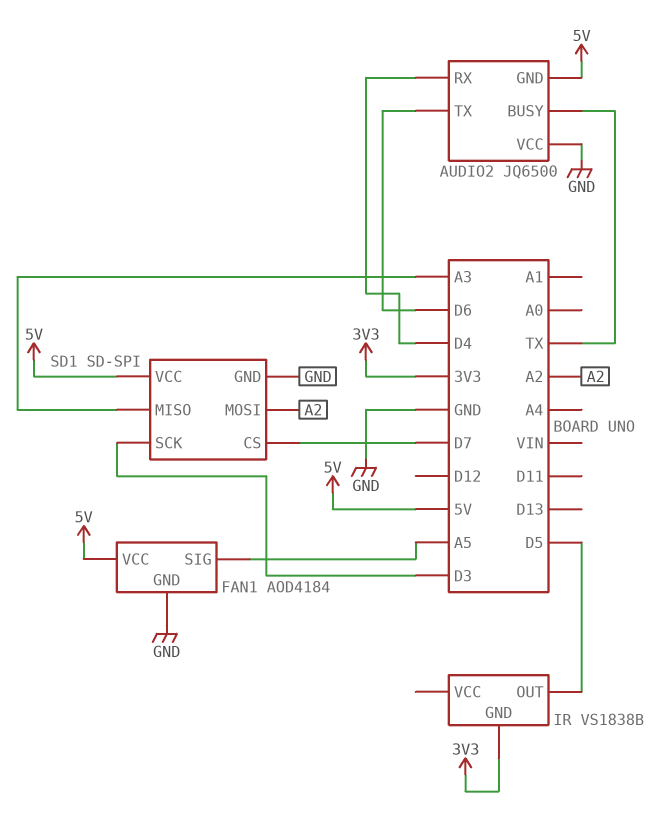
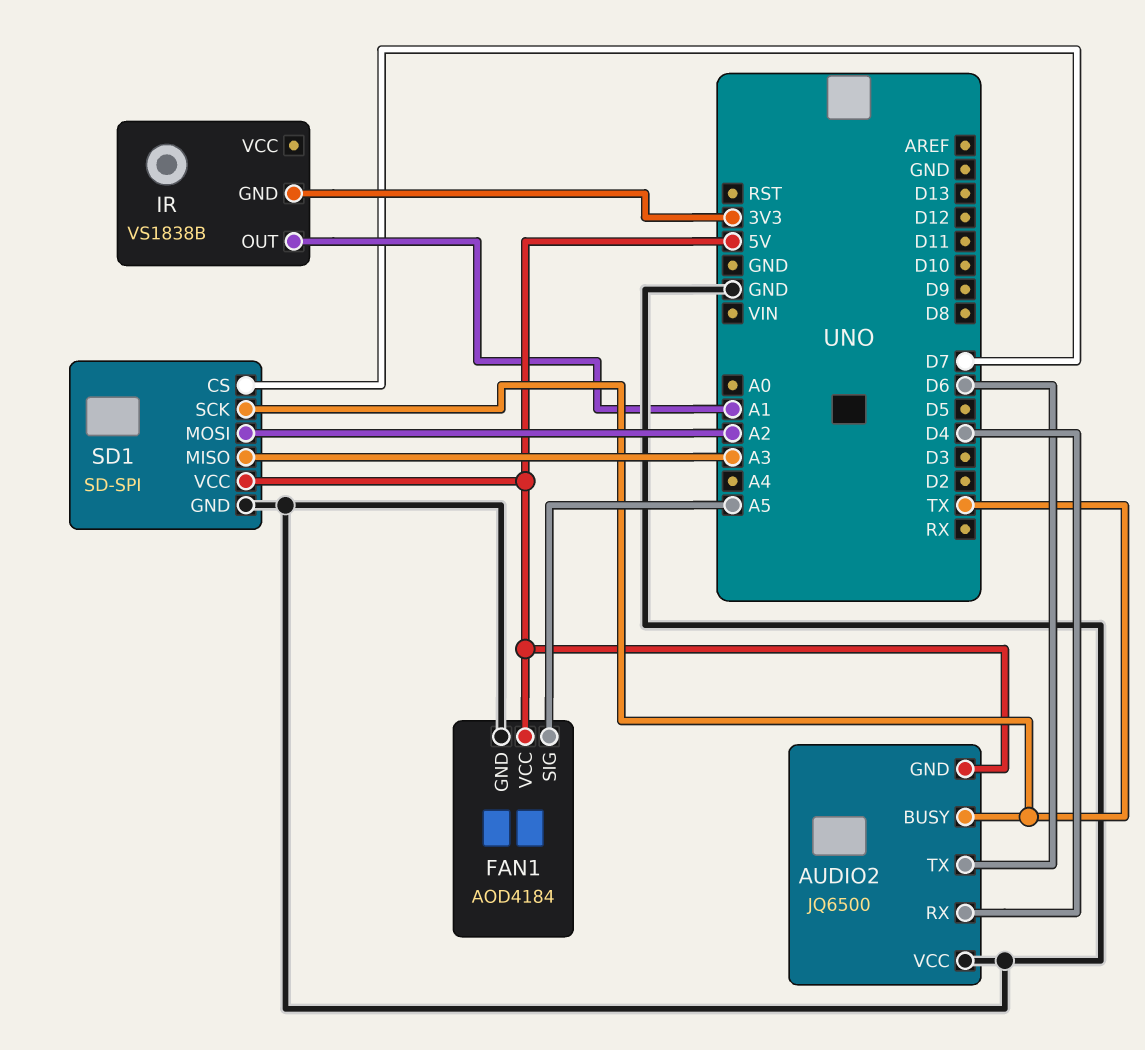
IR pin OUT: D5 -> A1
SD1 pin SCK: D3 -> TX

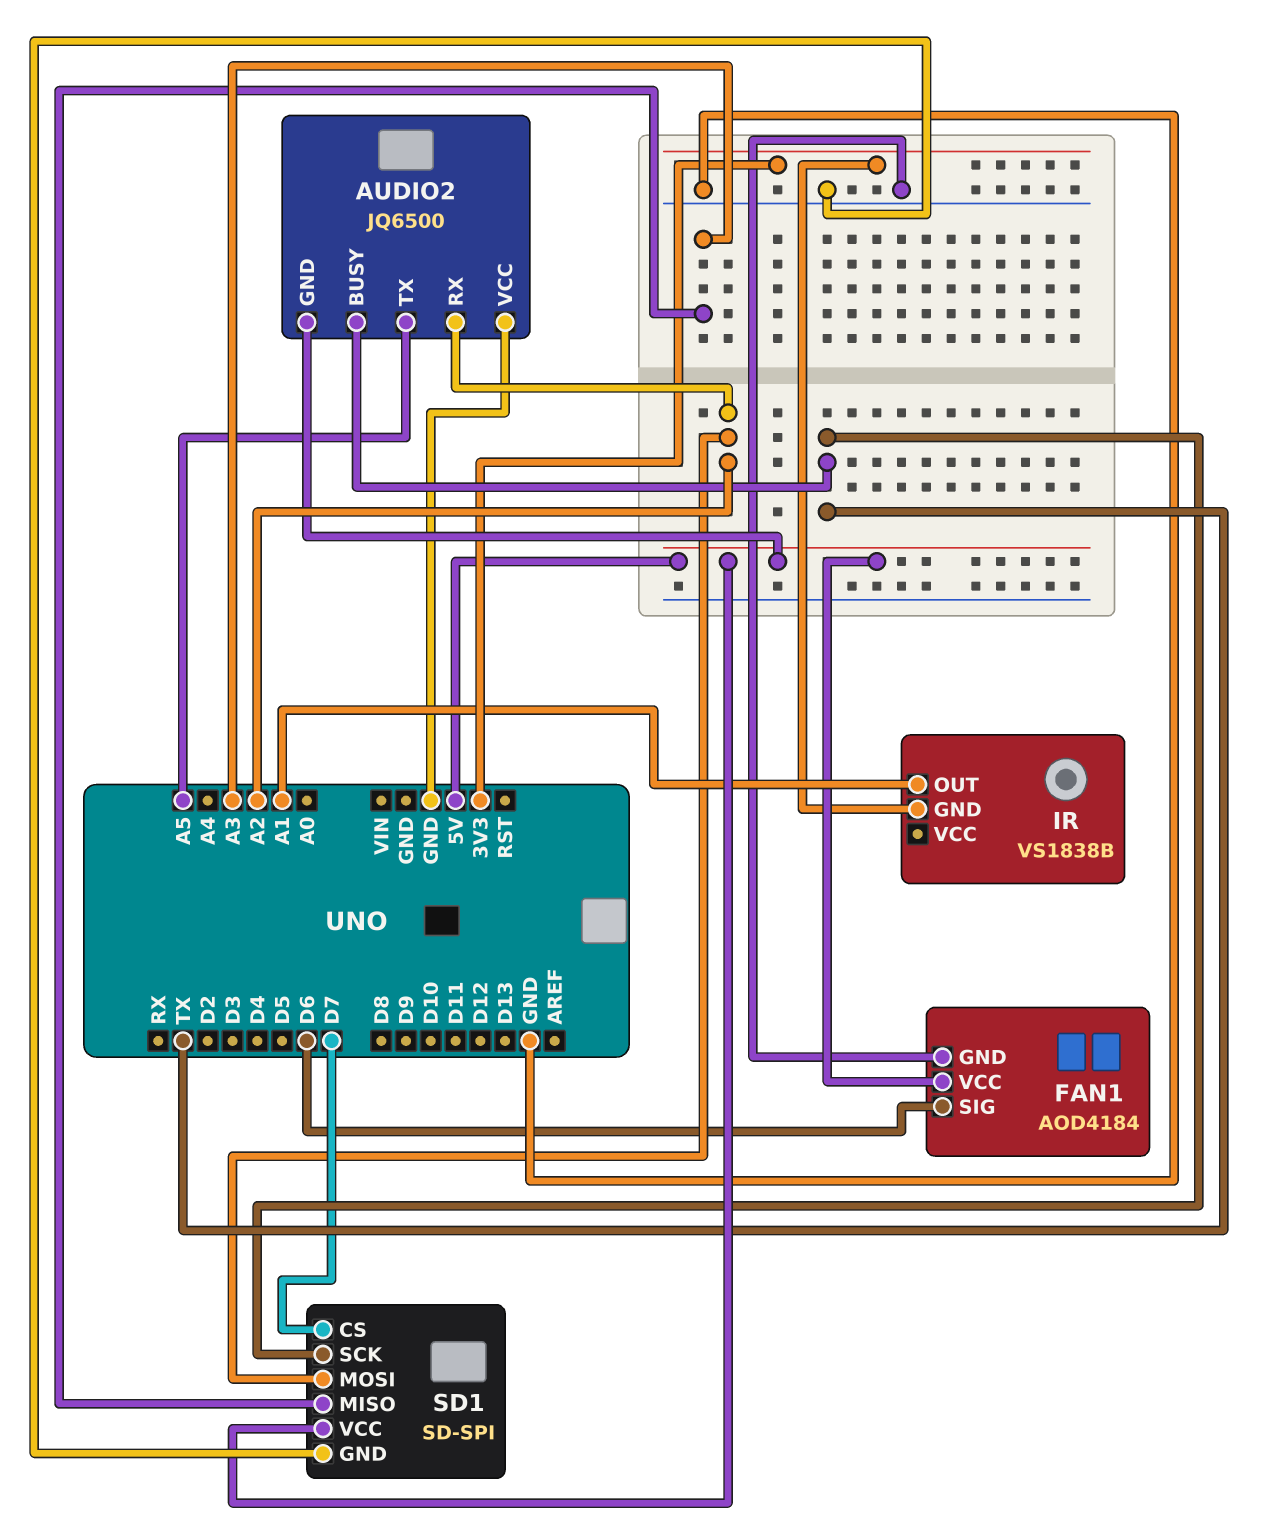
AUDIO2 pin RX: D4 -> A2
AUDIO2 pin TX: D6 -> A5
FAN1 pin SIG: A5 -> D6

